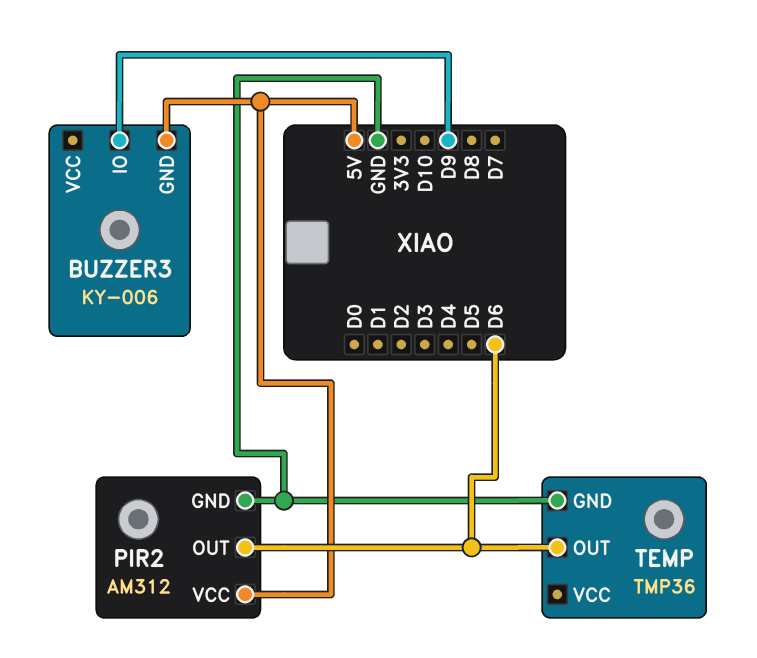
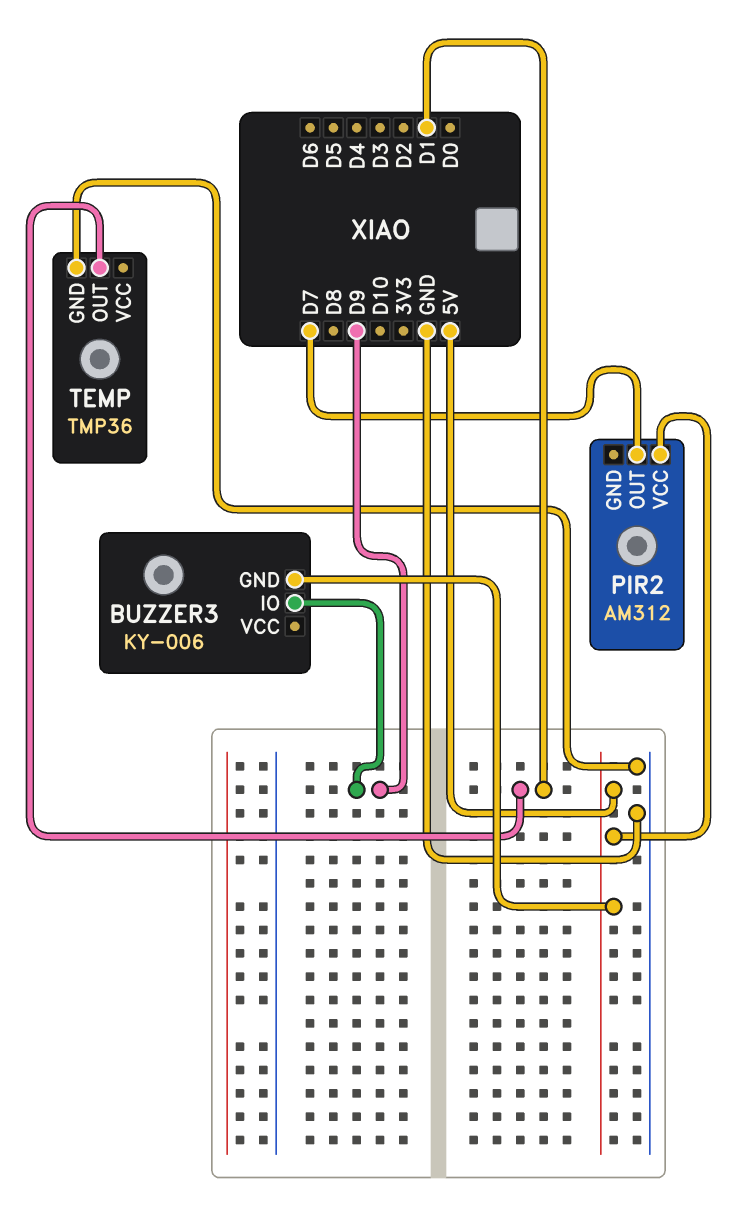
PIR2 pin GND: GND -> none
PIR2 pin OUT: D6 -> D7
TEMP pin OUT: D6 -> D1

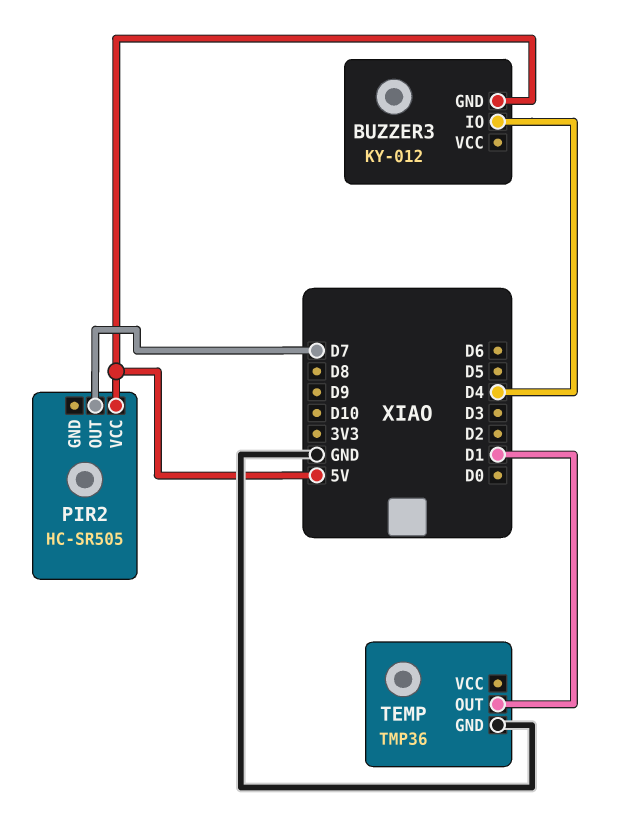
BUZZER3: KY-006 -> KY-012
BUZZER3 pin IO: D9 -> D4
PIR2: AM312 -> HC-SR505

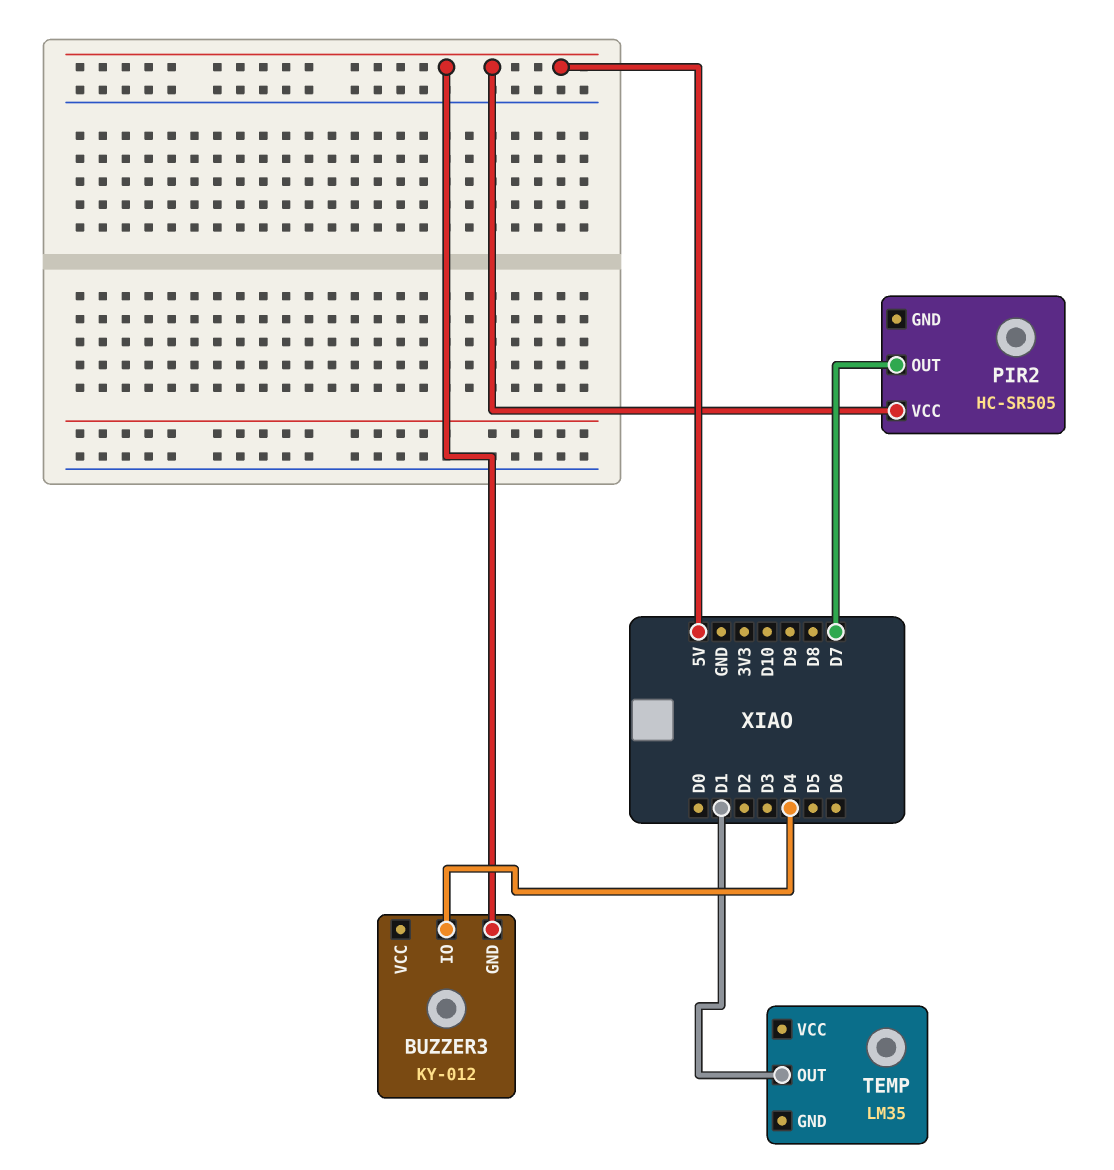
TEMP: TMP36 -> LM35
TEMP pin GND: GND -> none

